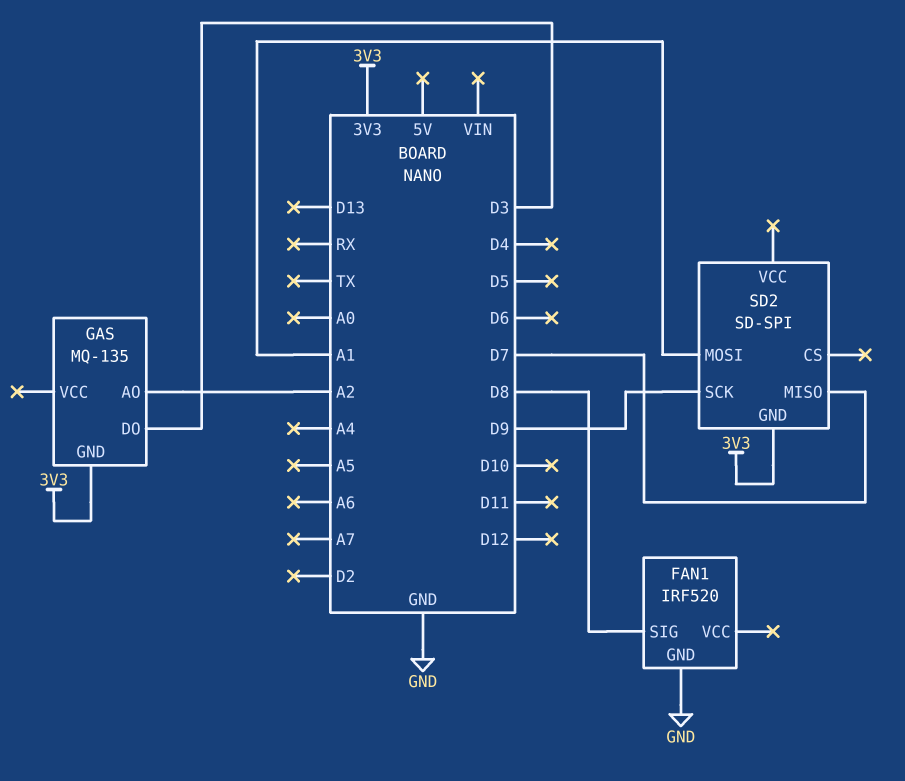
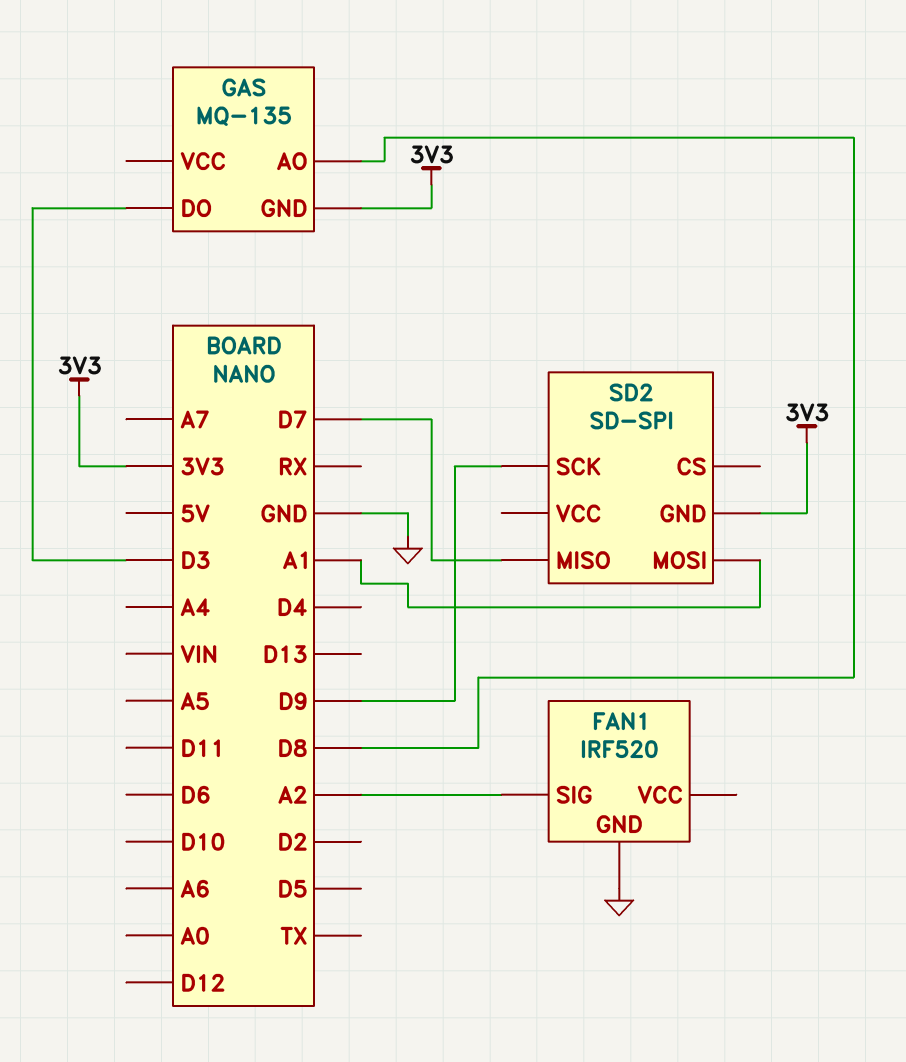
FAN1 pin SIG: D8 -> A2
GAS pin AO: A2 -> D8

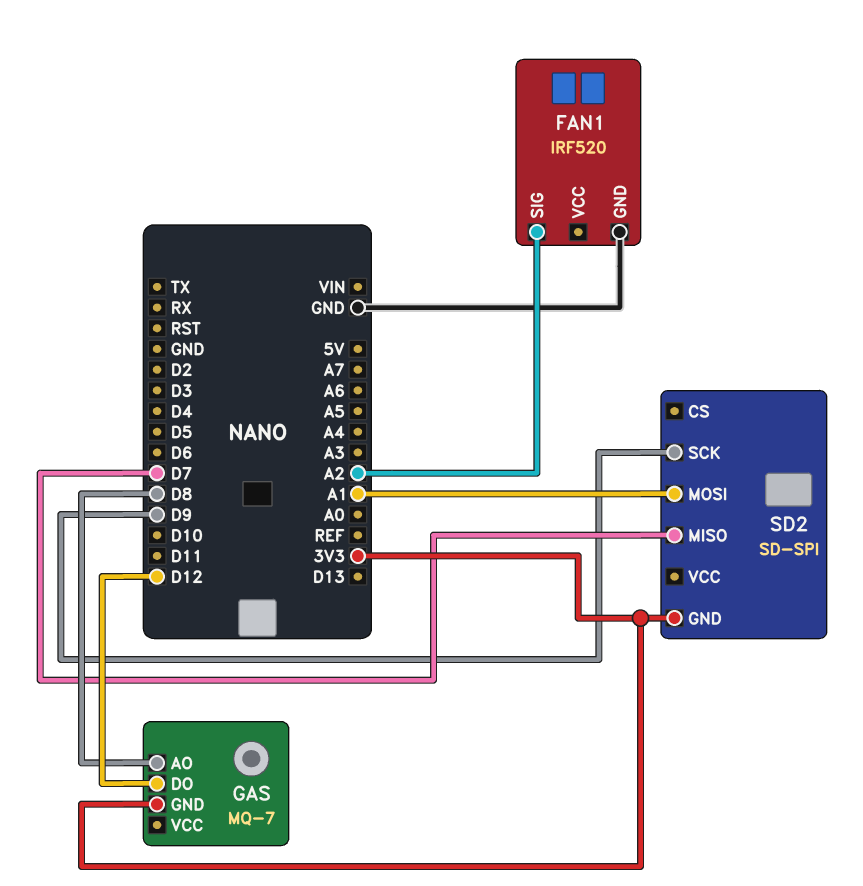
GAS: MQ-135 -> MQ-7
GAS pin DO: D3 -> D12

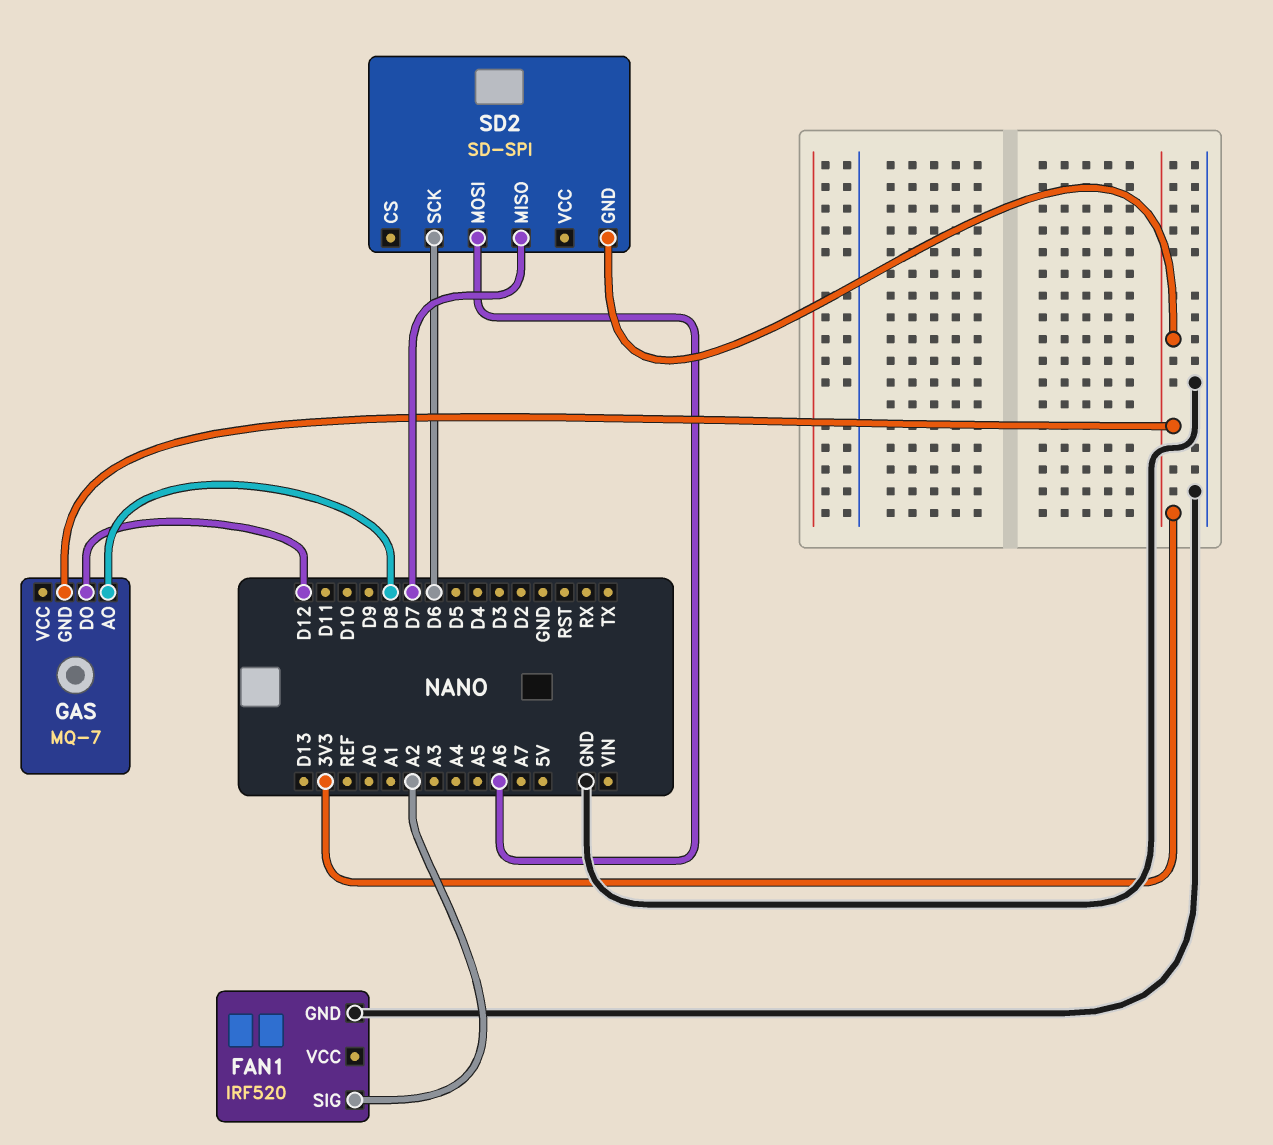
SD2 pin MOSI: A1 -> A6
SD2 pin SCK: D9 -> D6

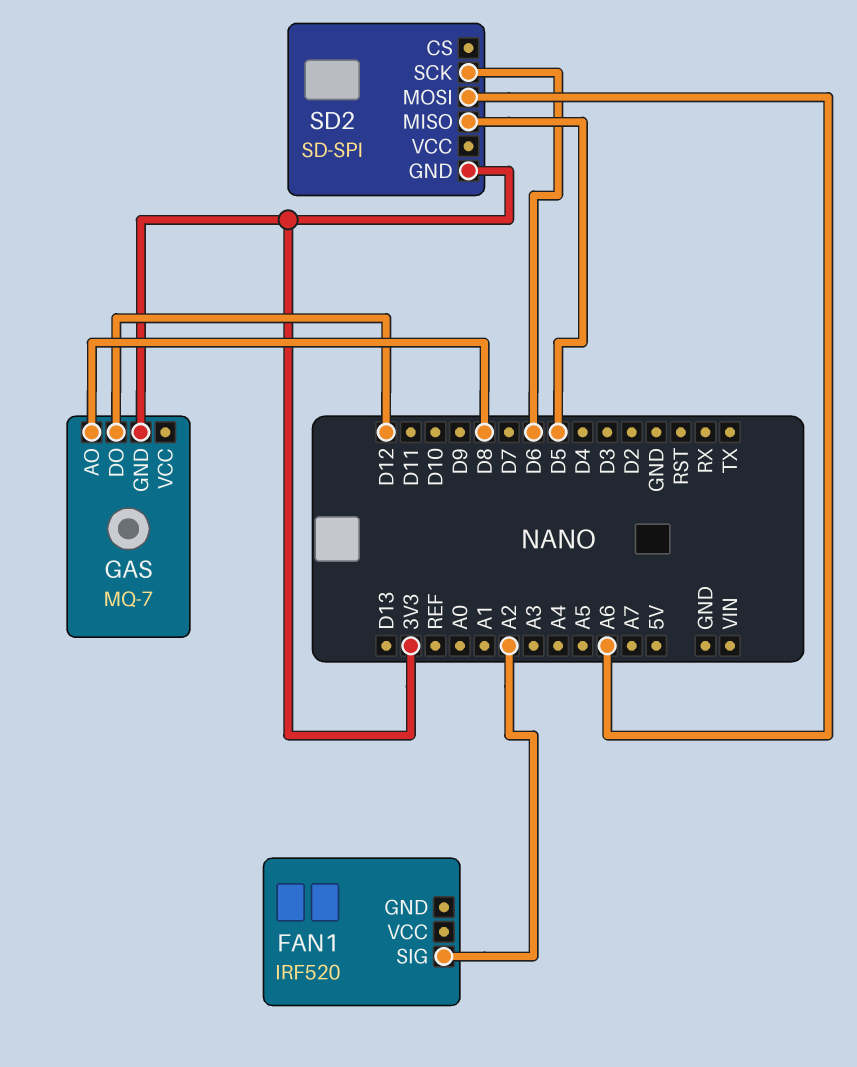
FAN1 pin GND: GND -> none
SD2 pin MISO: D7 -> D5

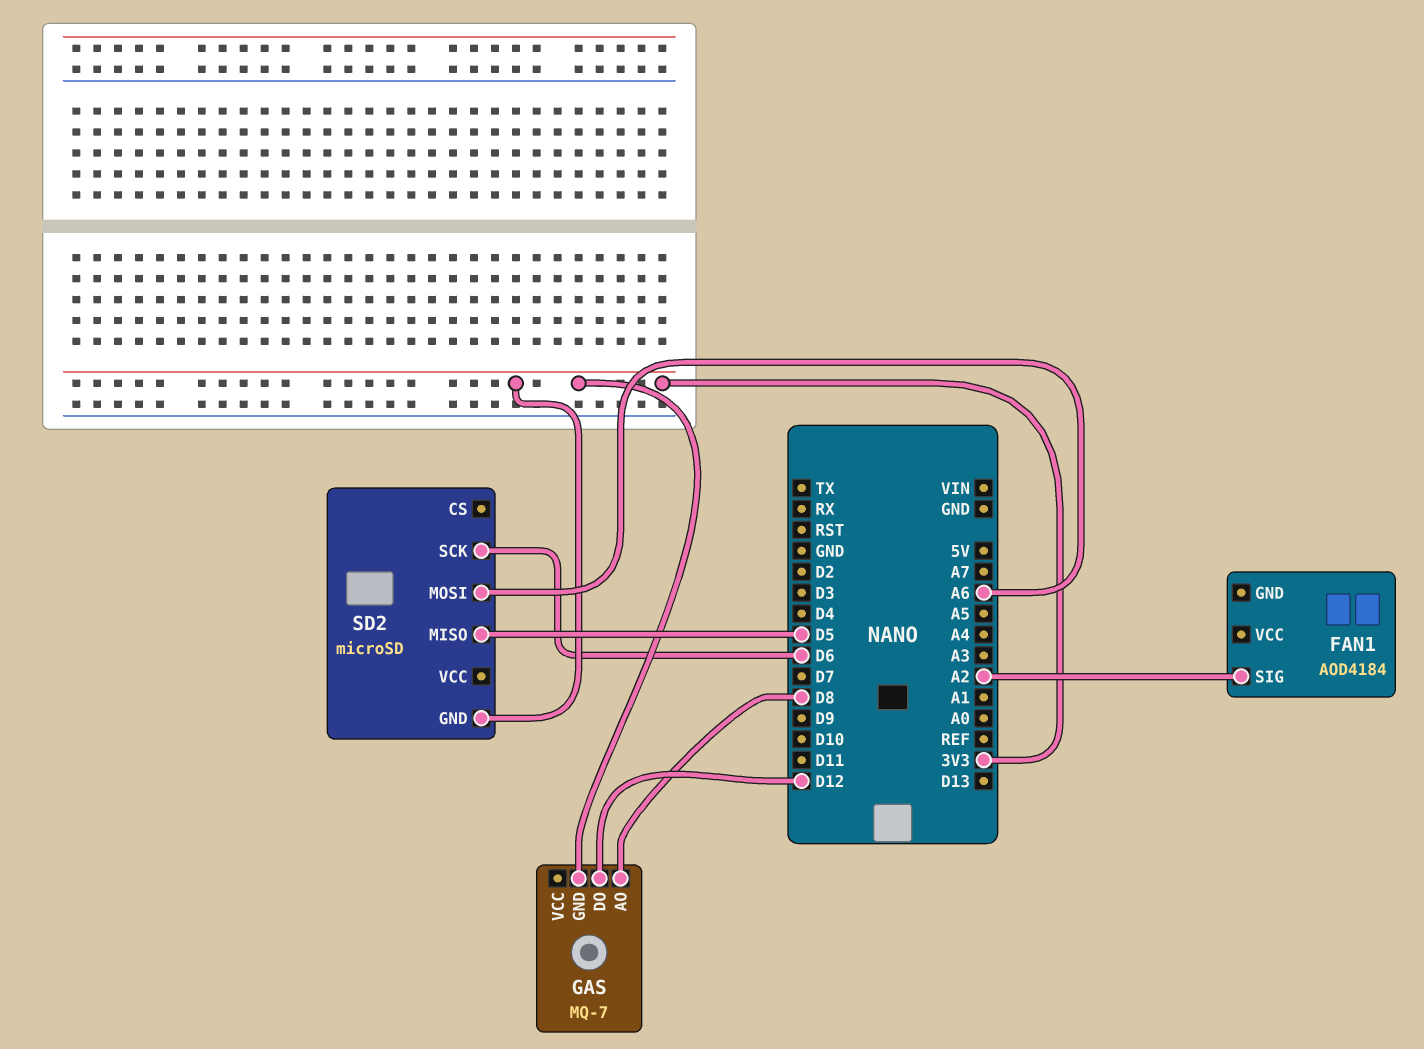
FAN1: IRF520 -> AOD4184
SD2: SD-SPI -> microSD

